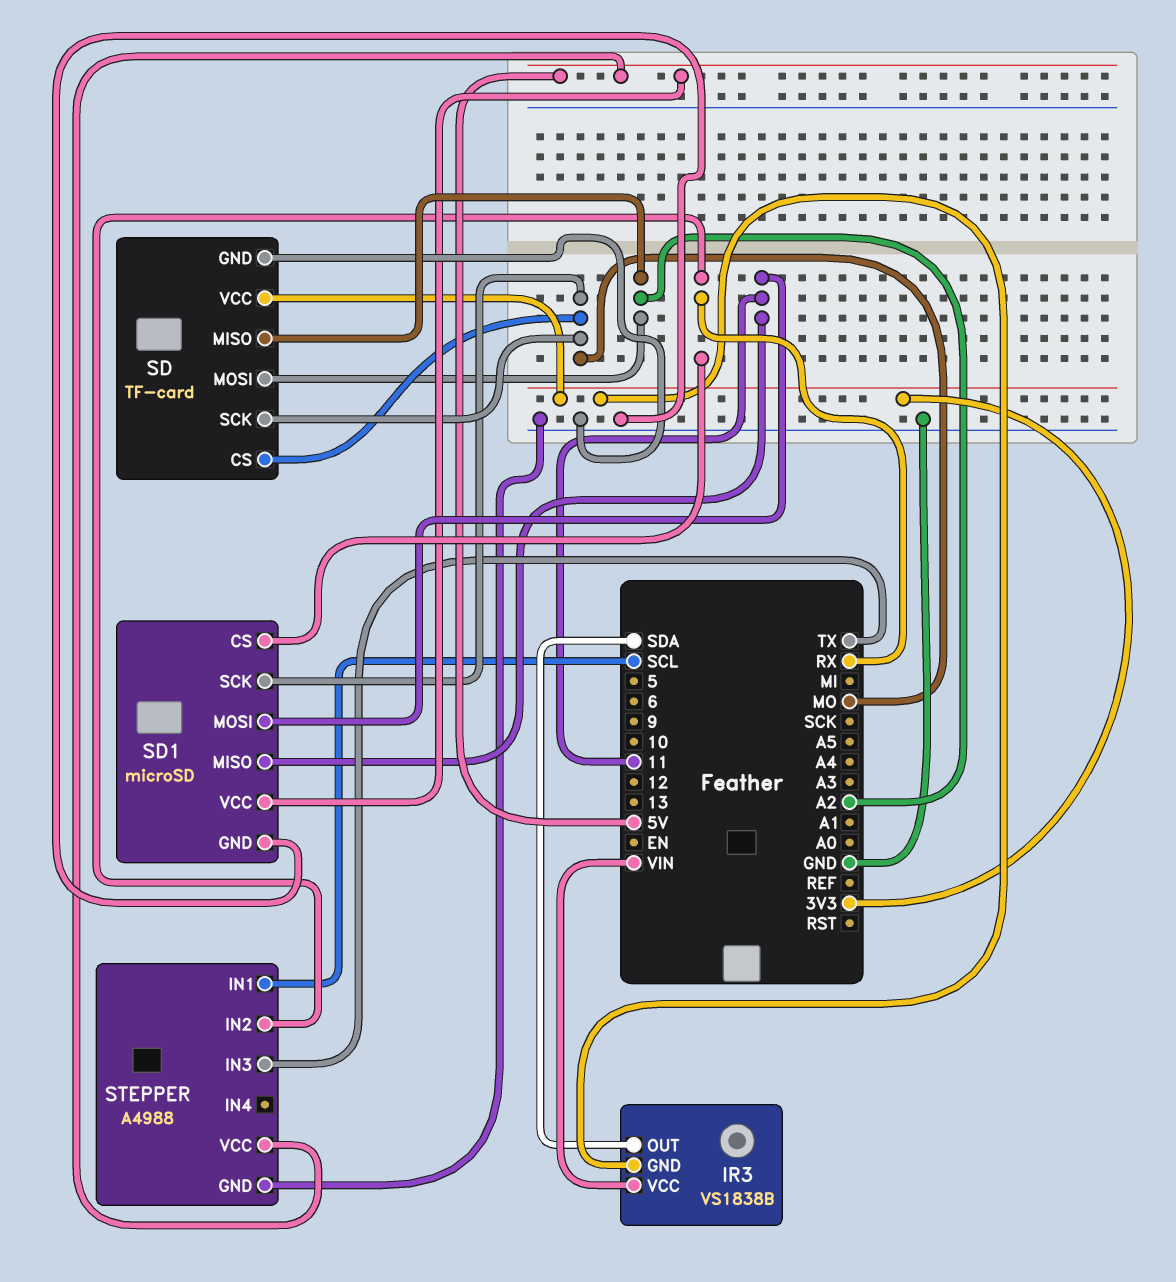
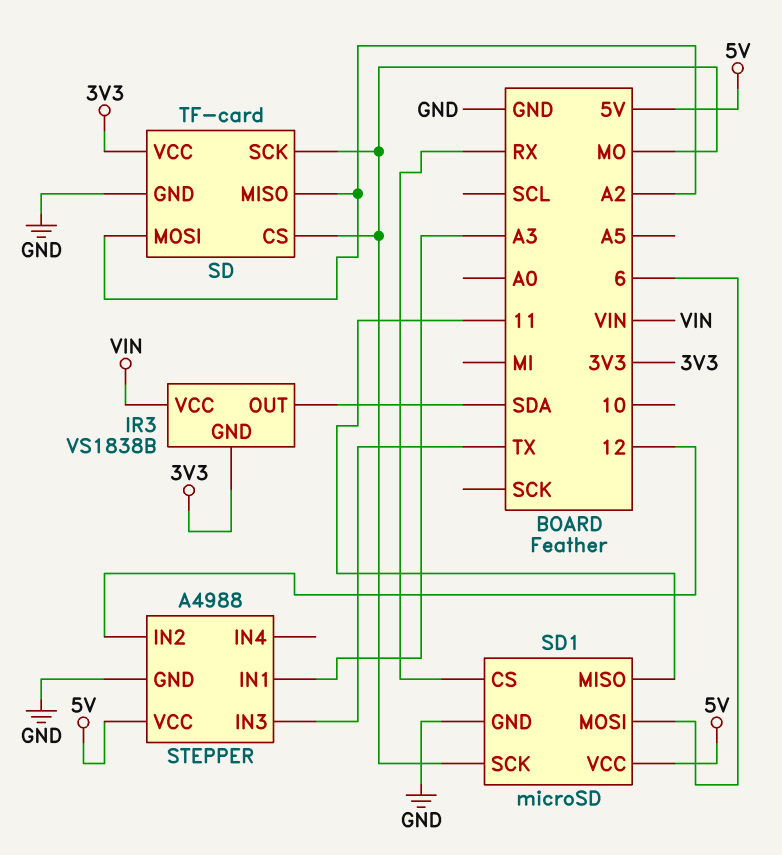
SD1 pin MOSI: 11 -> 6
STEPPER pin IN1: SCL -> A3
STEPPER pin IN2: RX -> 12

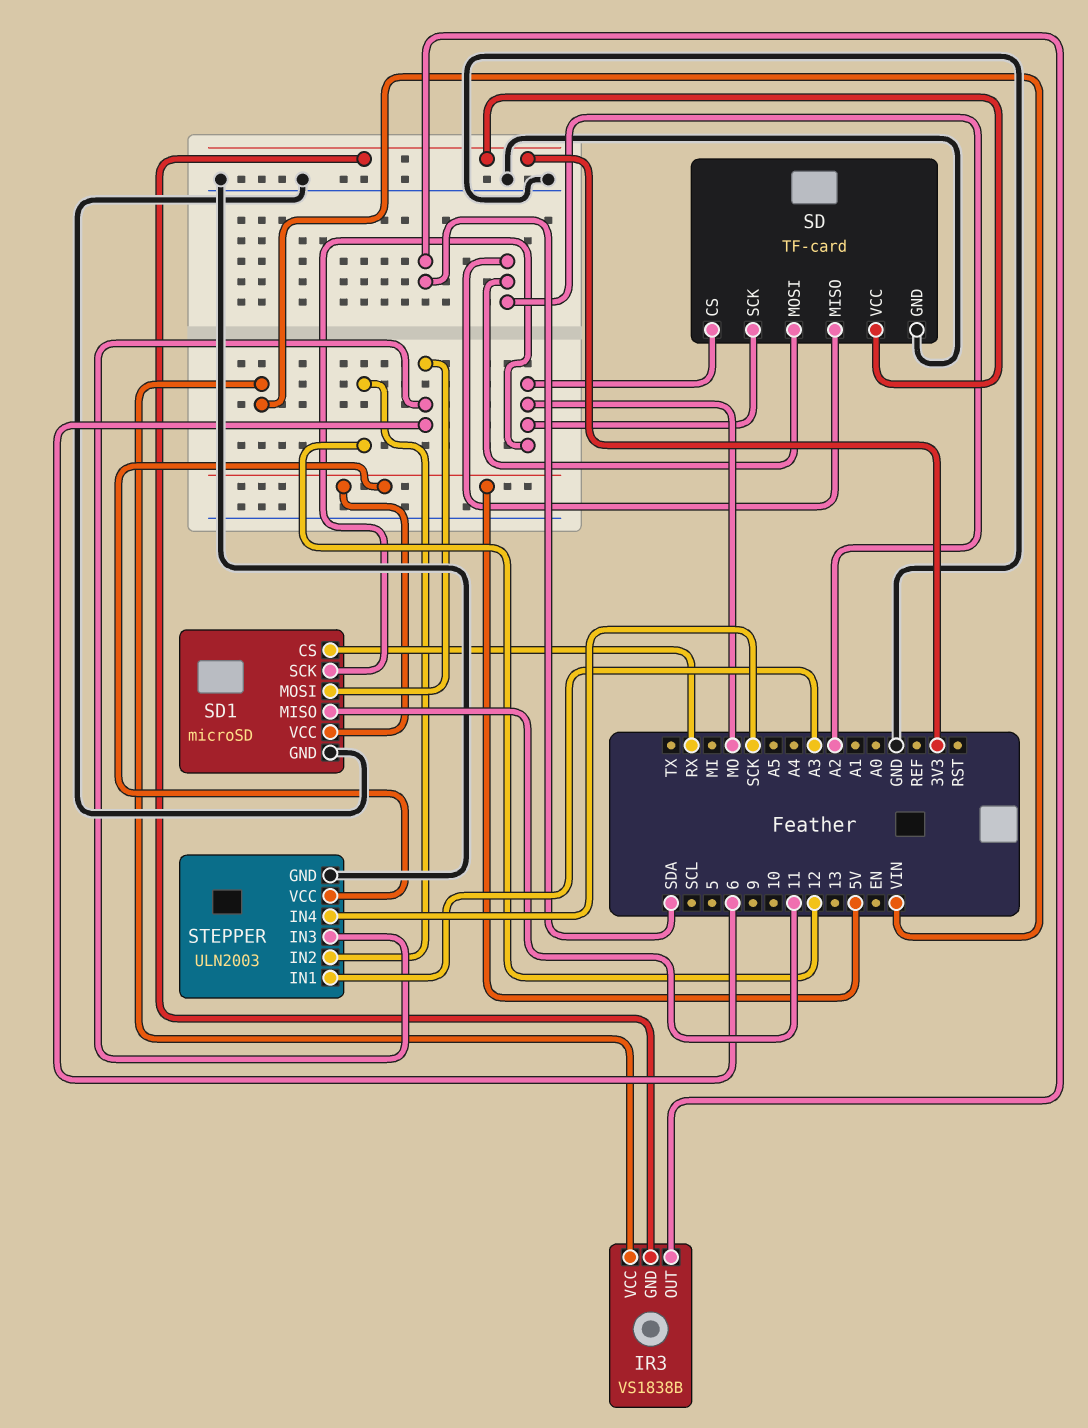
STEPPER: A4988 -> ULN2003
STEPPER pin IN3: TX -> 6
STEPPER pin IN4: none -> SCK

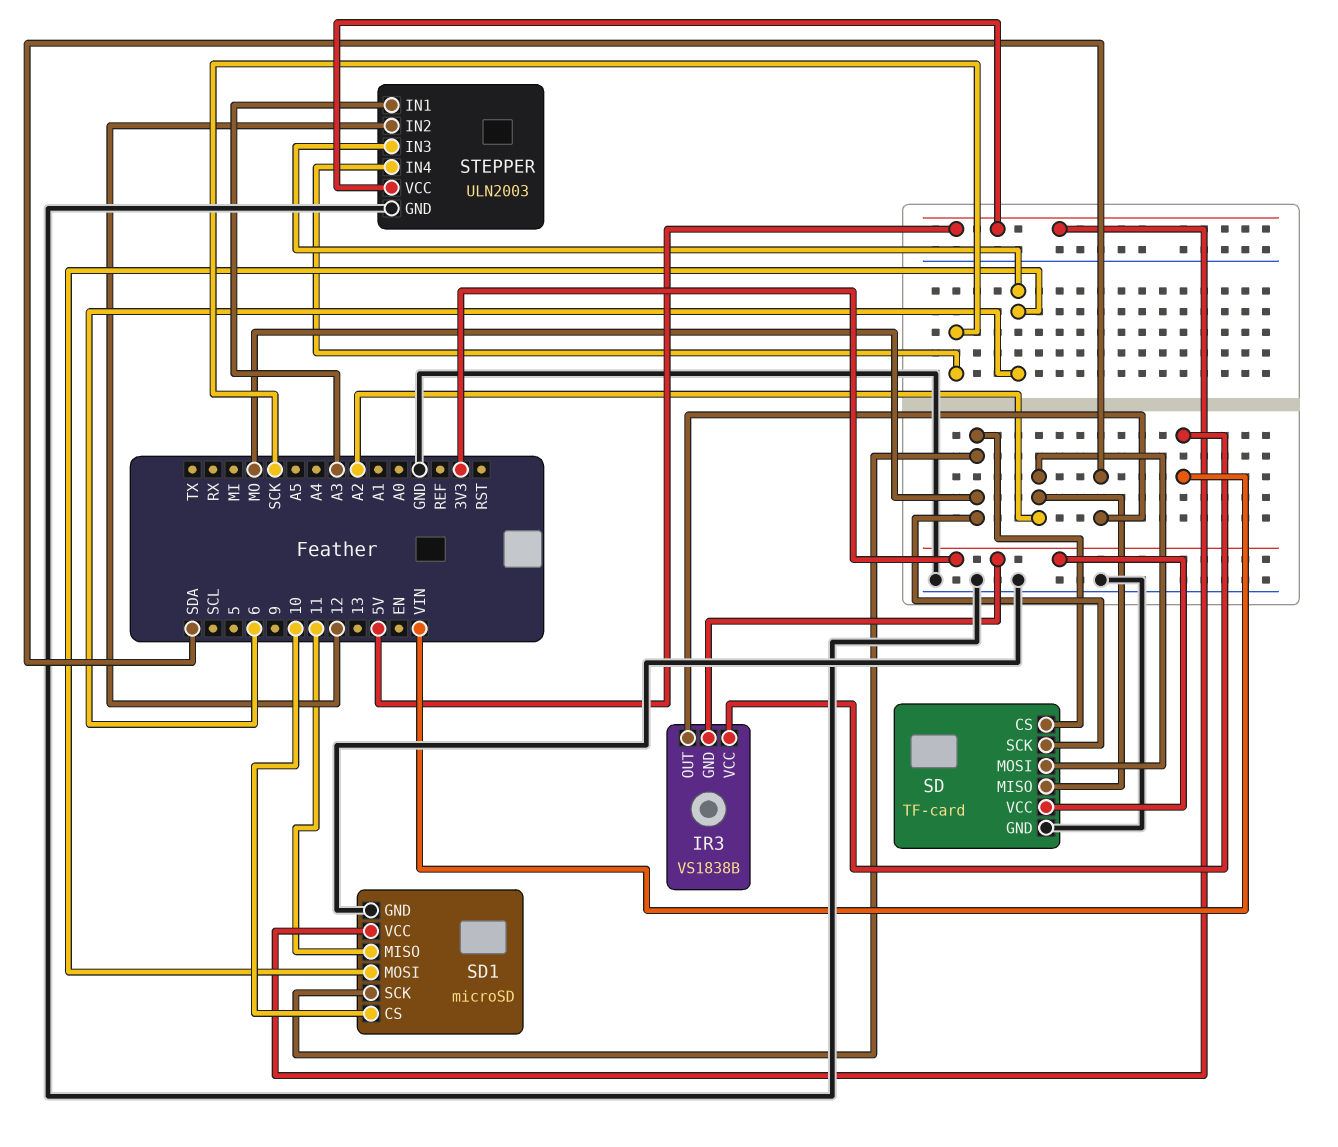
SD1 pin CS: RX -> 10

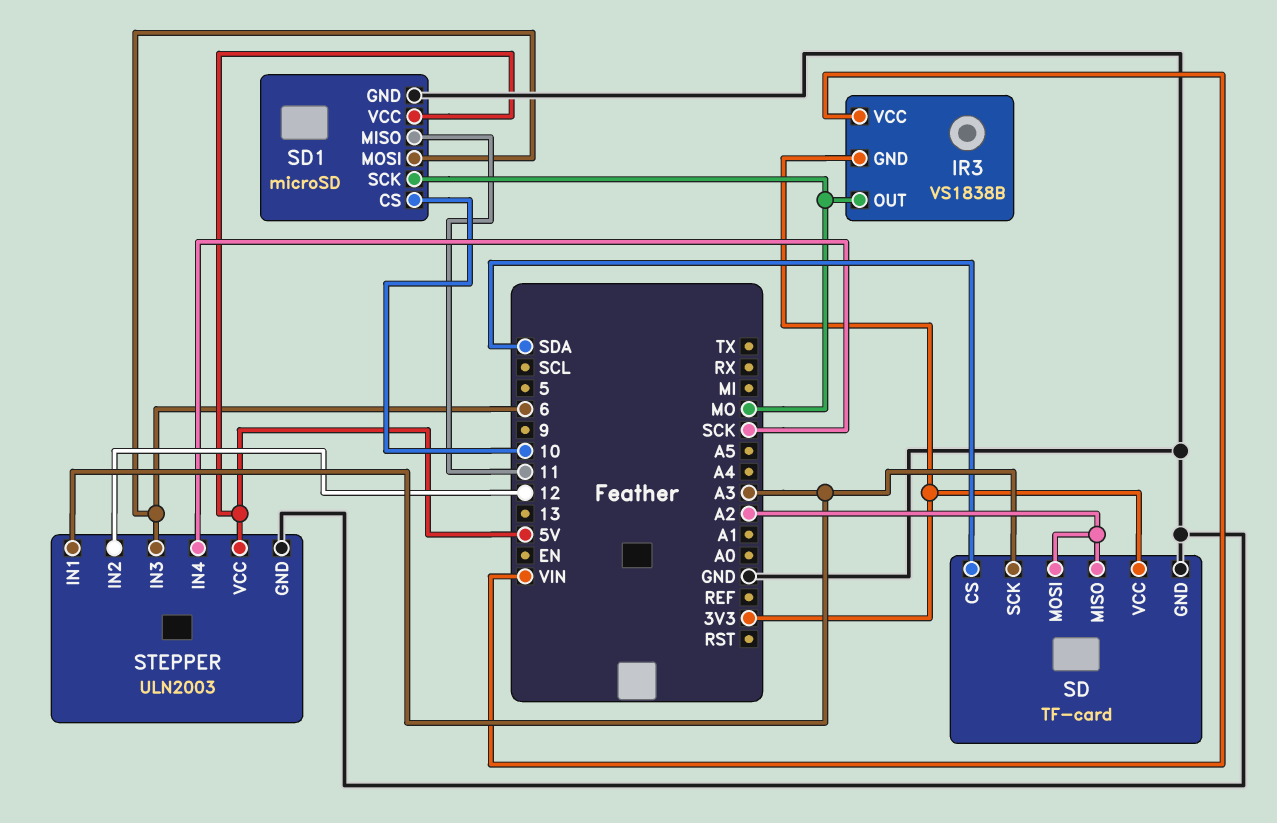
IR3 pin OUT: SDA -> MO
SD pin CS: MO -> SDA
SD pin SCK: MO -> A3

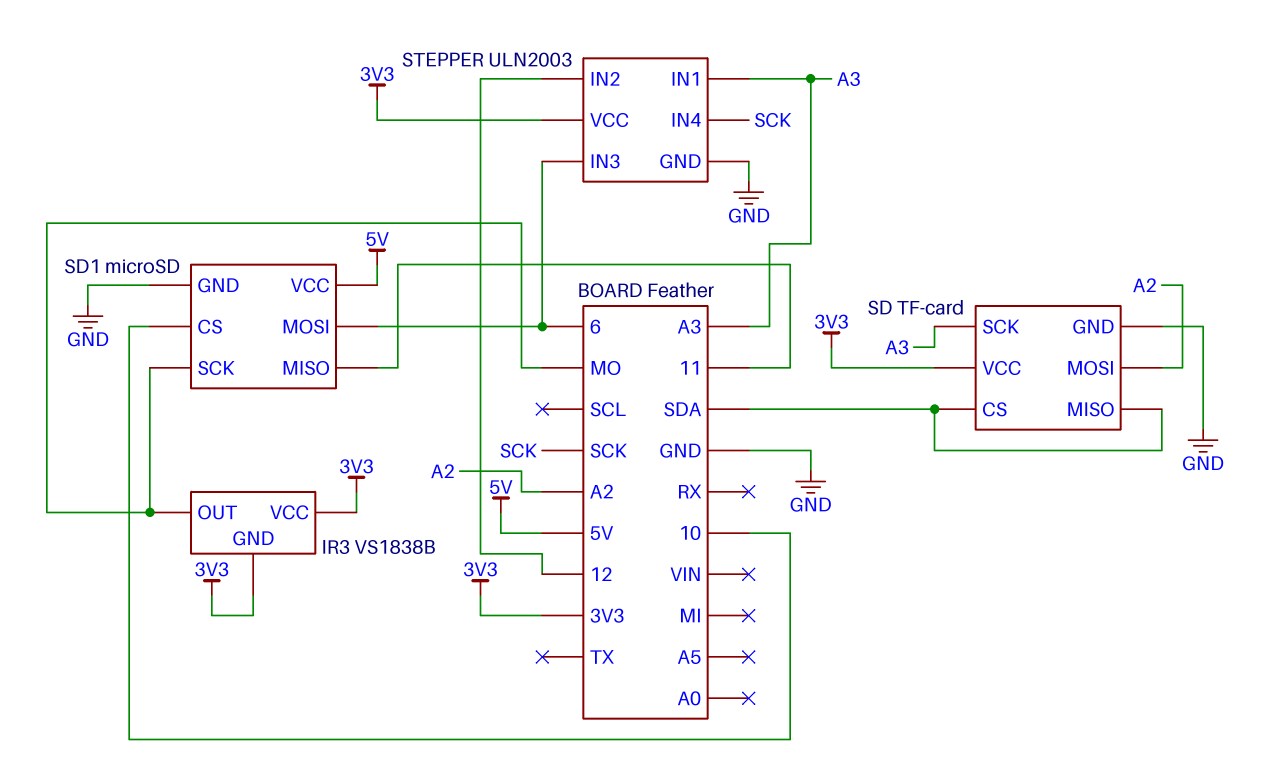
IR3 pin VCC: VIN -> 3V3
SD pin MISO: A2 -> SDA
STEPPER pin VCC: 5V -> 3V3

